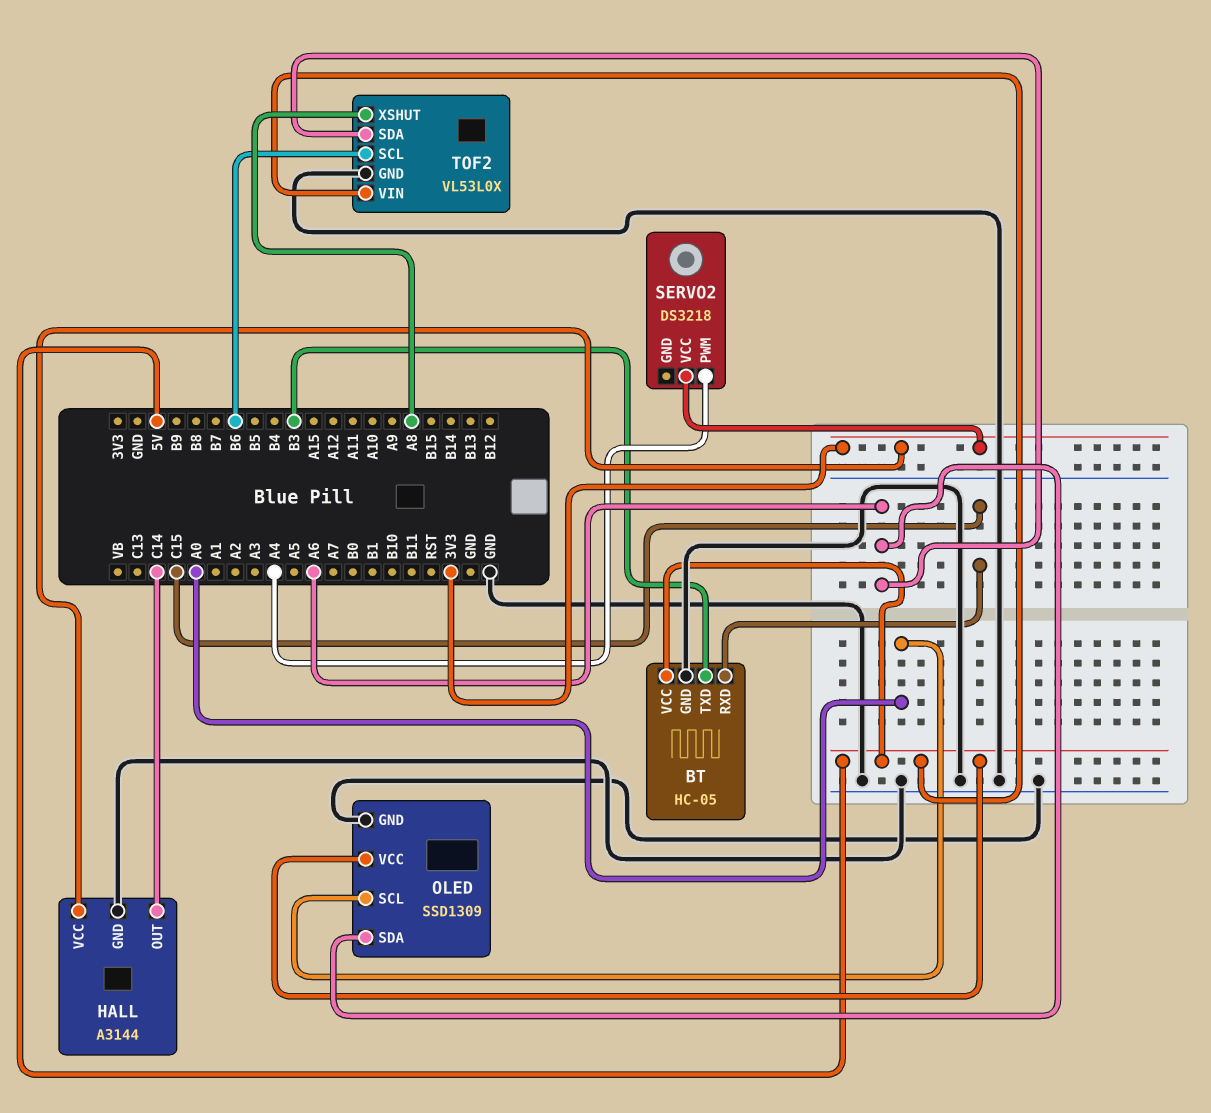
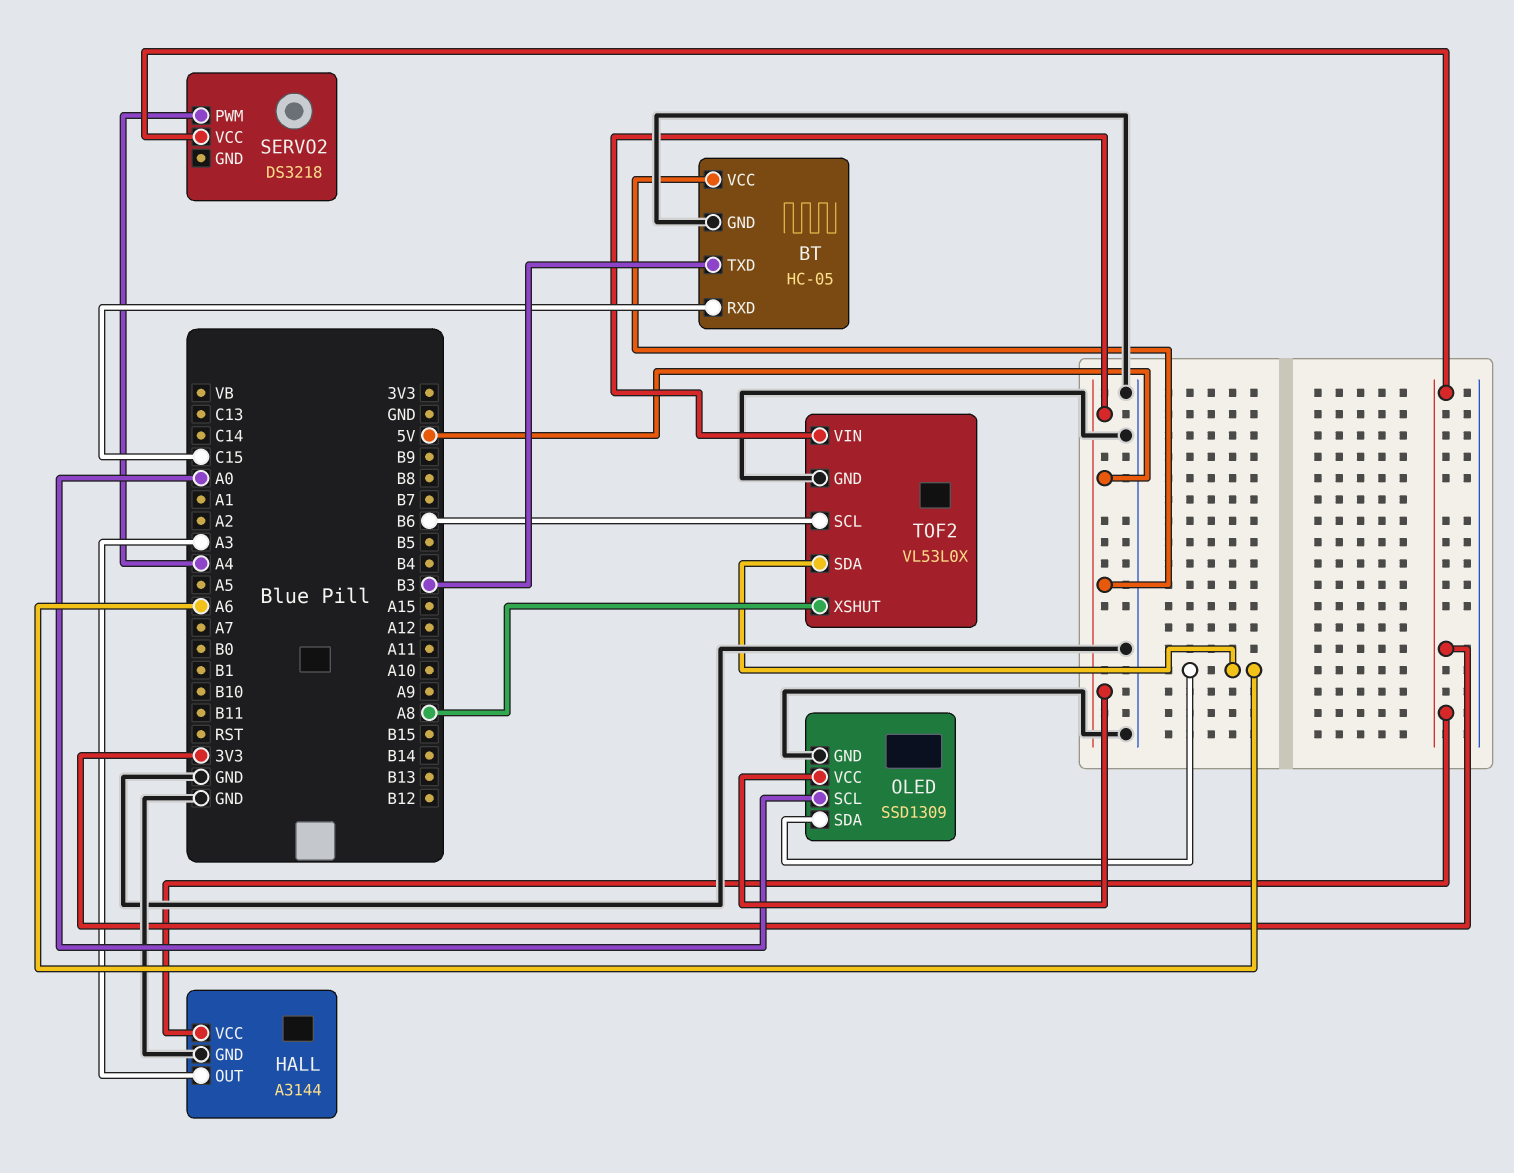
HALL pin OUT: C14 -> A3

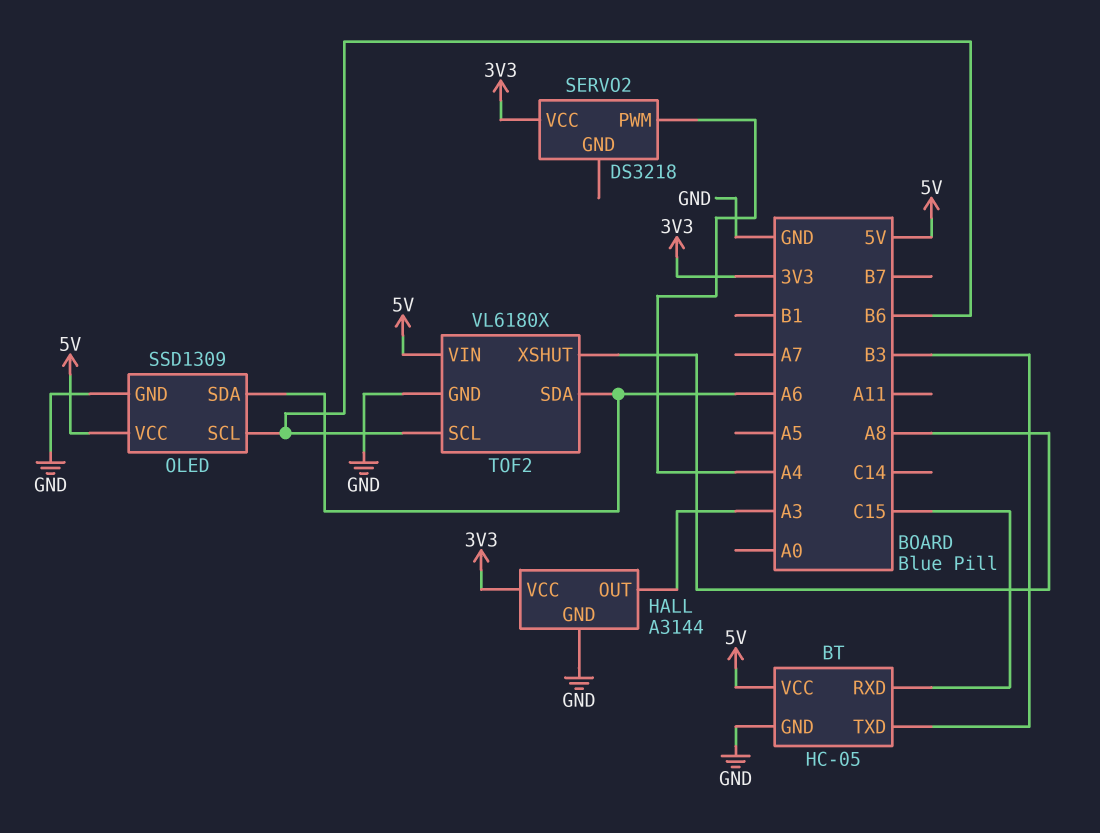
OLED pin SCL: A0 -> B6
TOF2: VL53L0X -> VL6180X

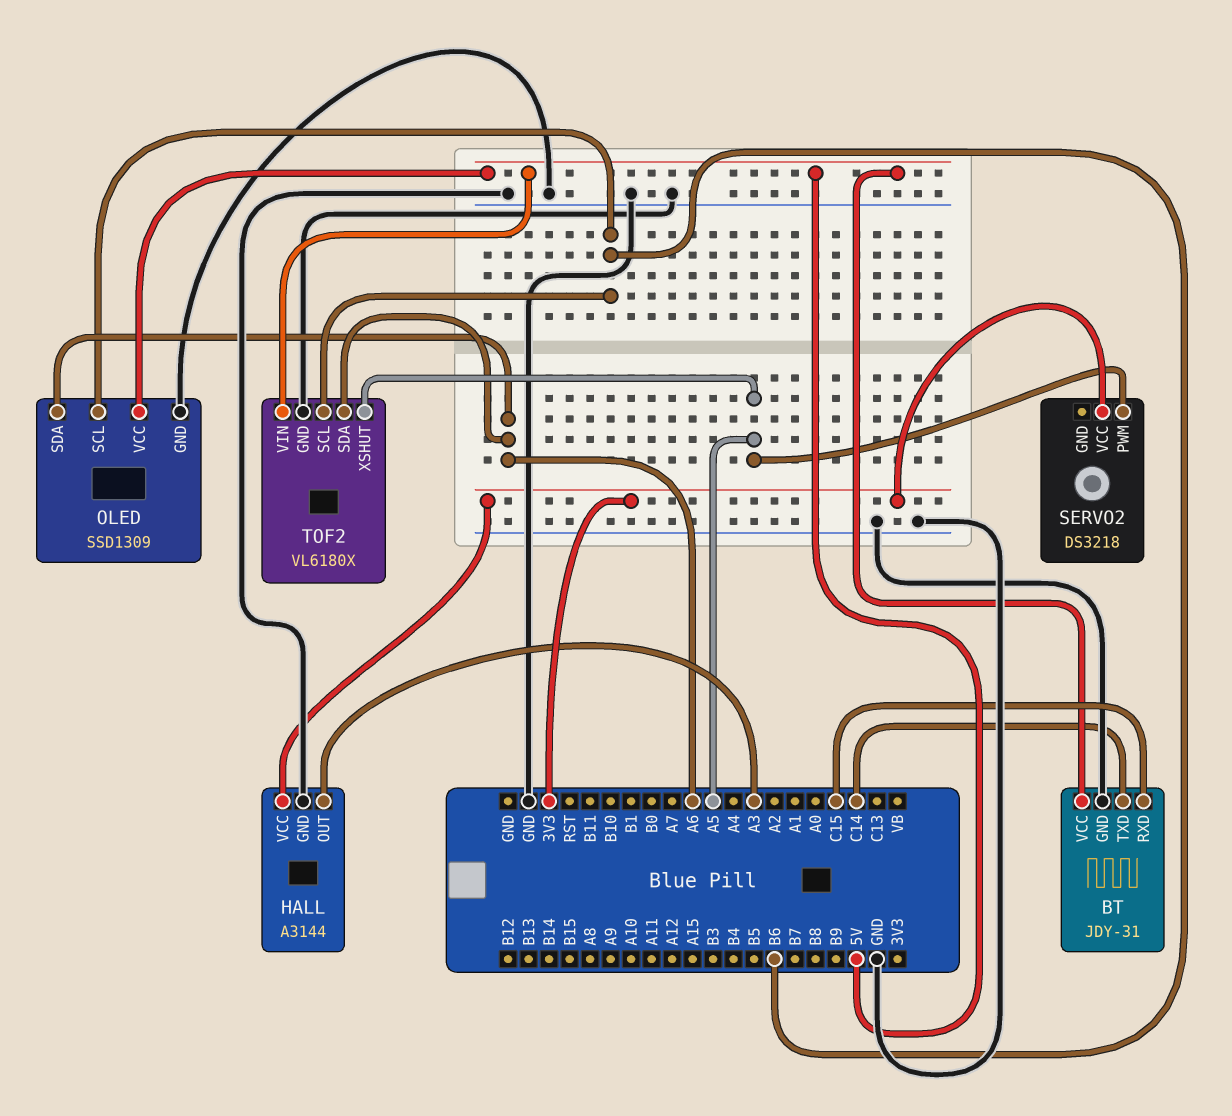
BT: HC-05 -> JDY-31
BT pin TXD: B3 -> C14
SERVO2 pin PWM: A4 -> A5
TOF2 pin XSHUT: A8 -> A5

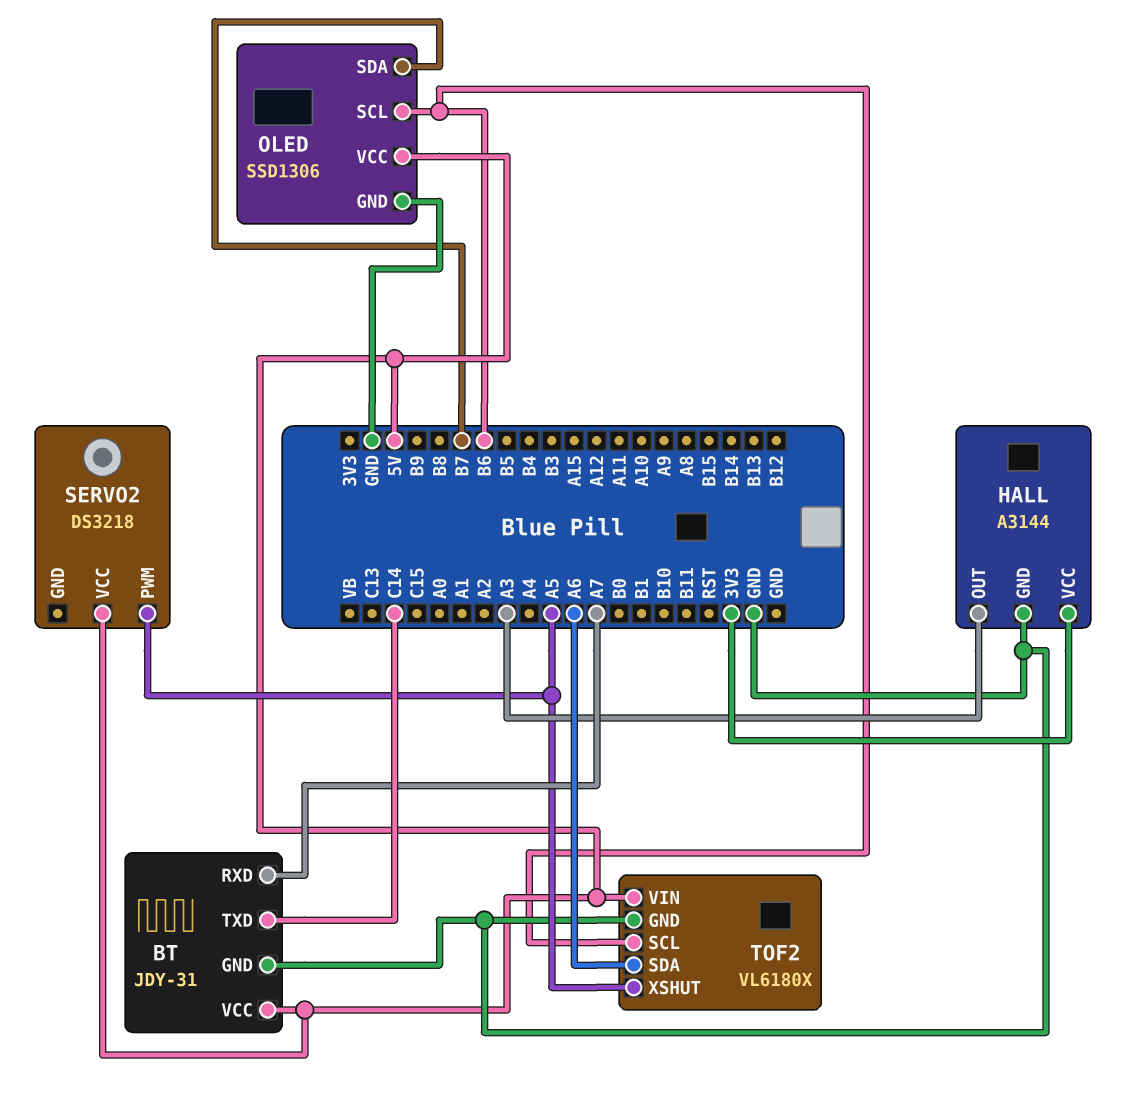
BT pin RXD: C15 -> A7
OLED: SSD1309 -> SSD1306
OLED pin SDA: A6 -> B7
SERVO2 pin VCC: 3V3 -> 5V

